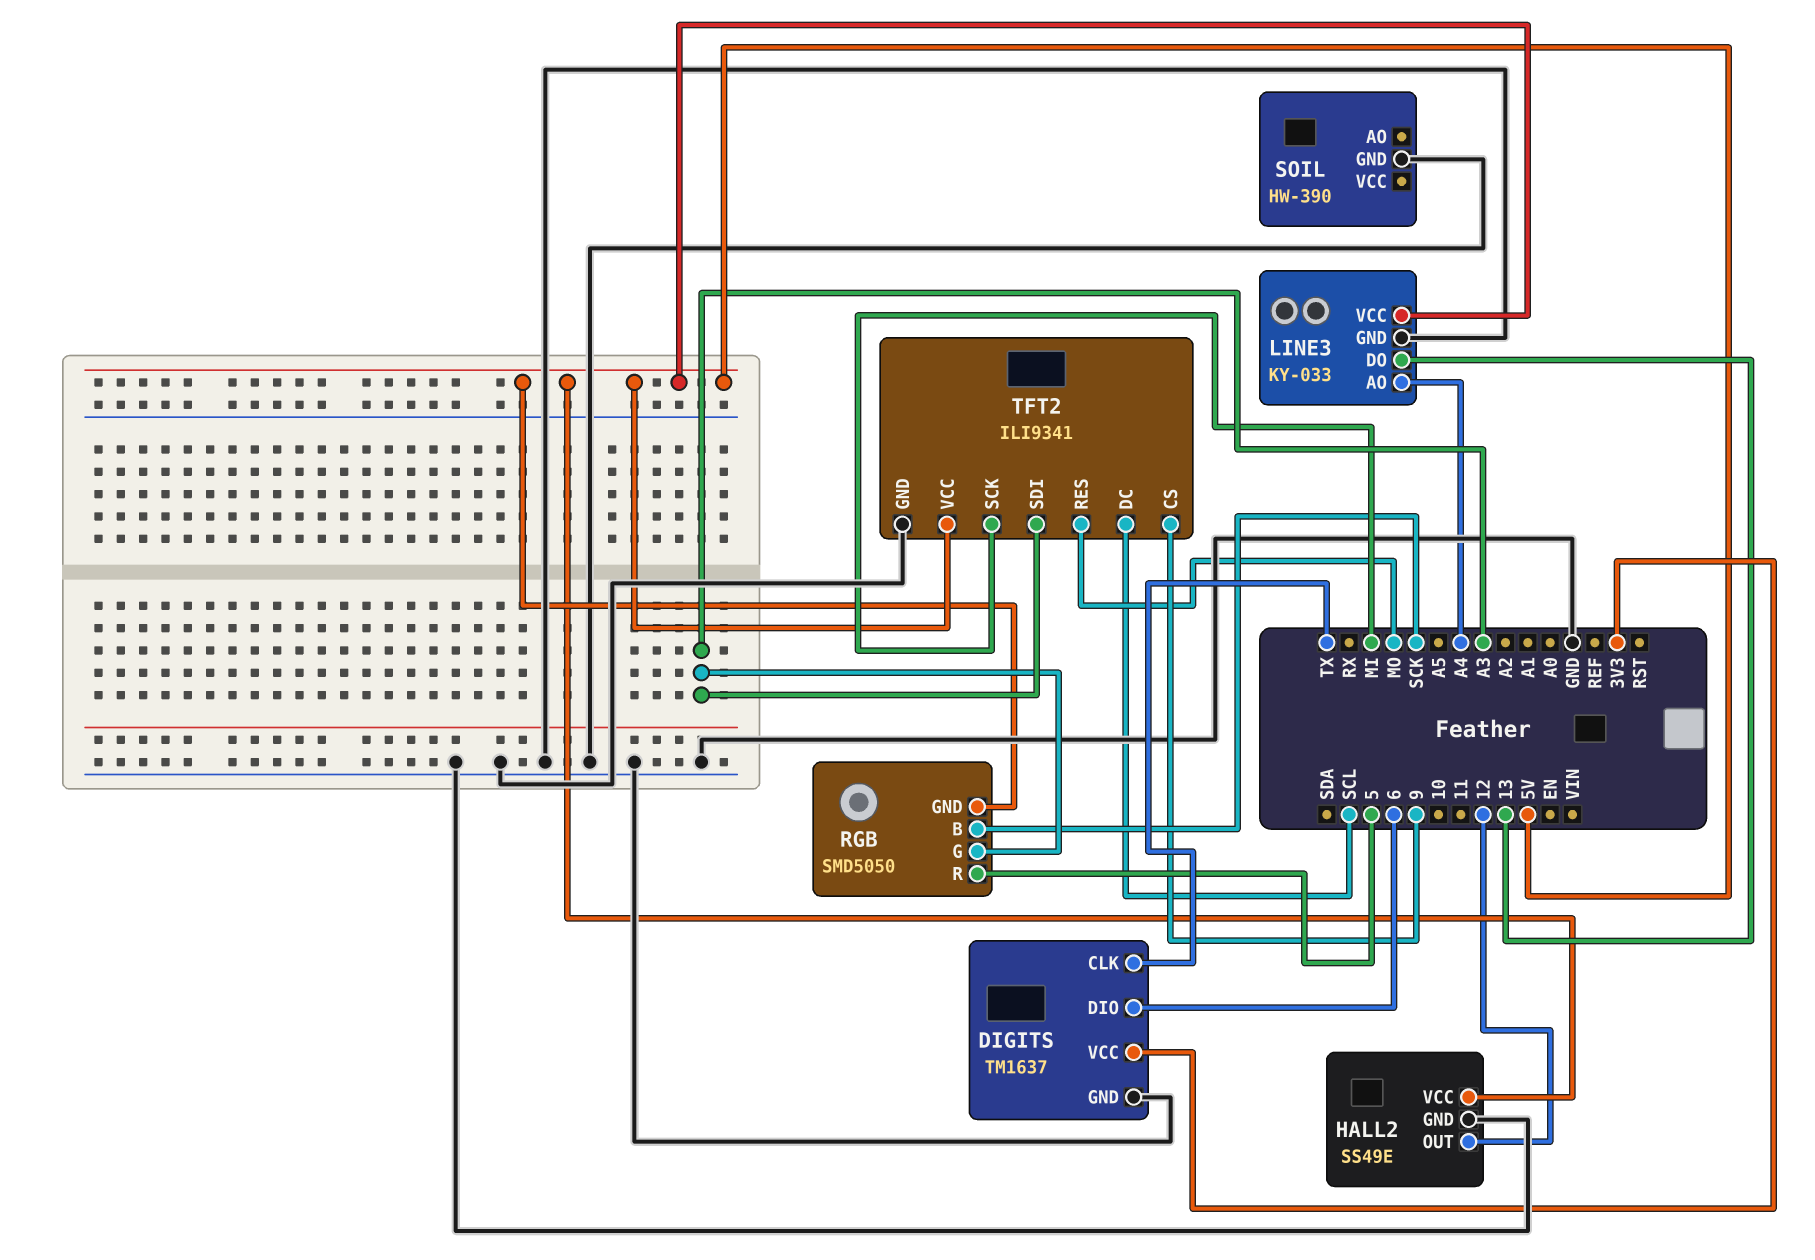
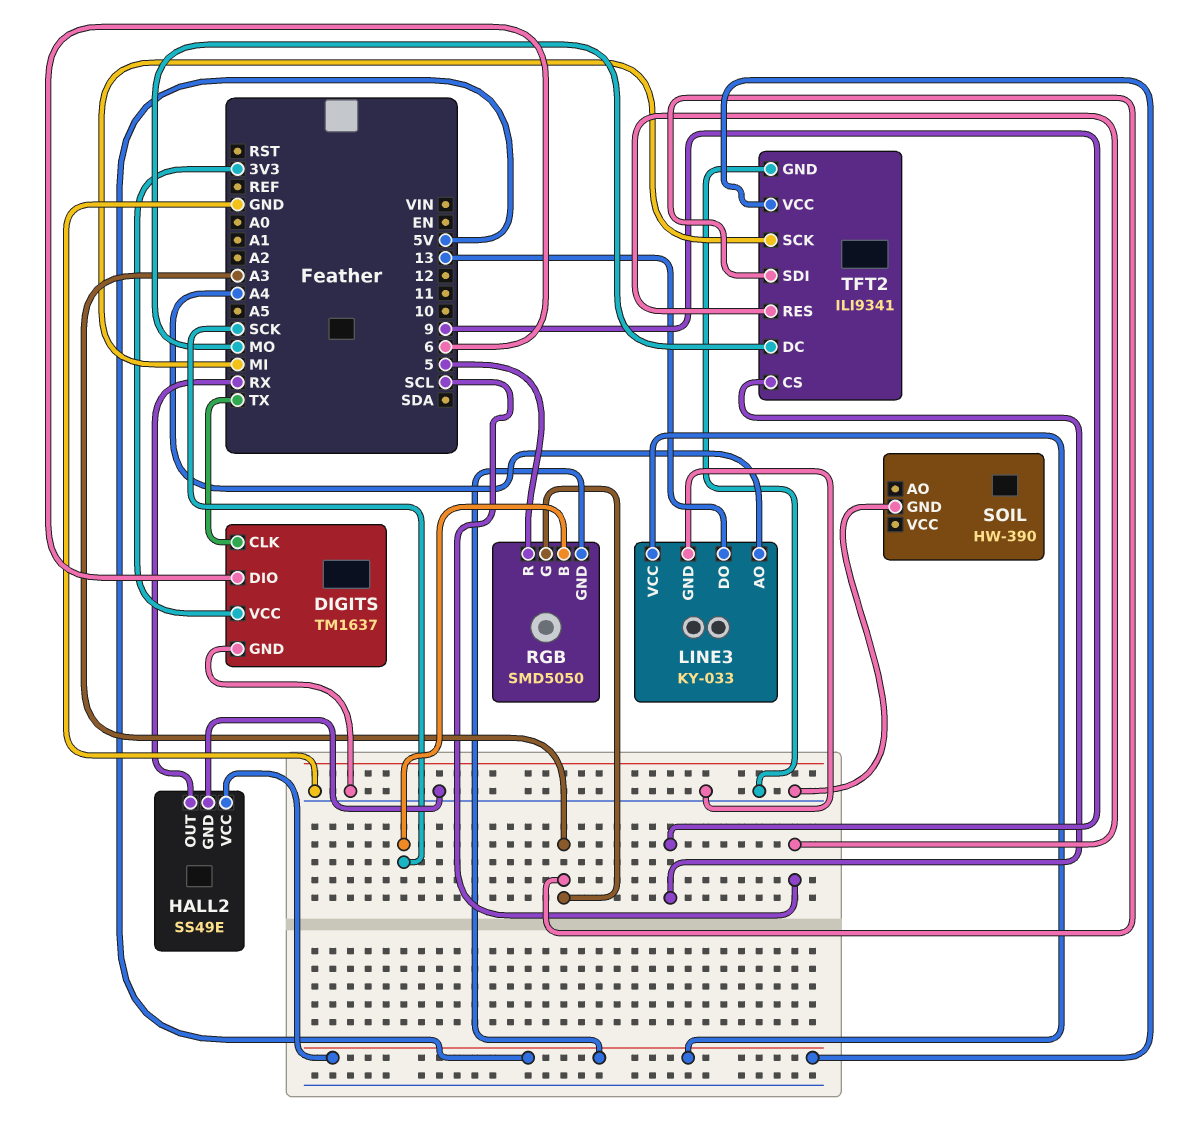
HALL2 pin OUT: 12 -> RX
TFT2 pin DC: SCL -> MO
TFT2 pin RES: MO -> SCL

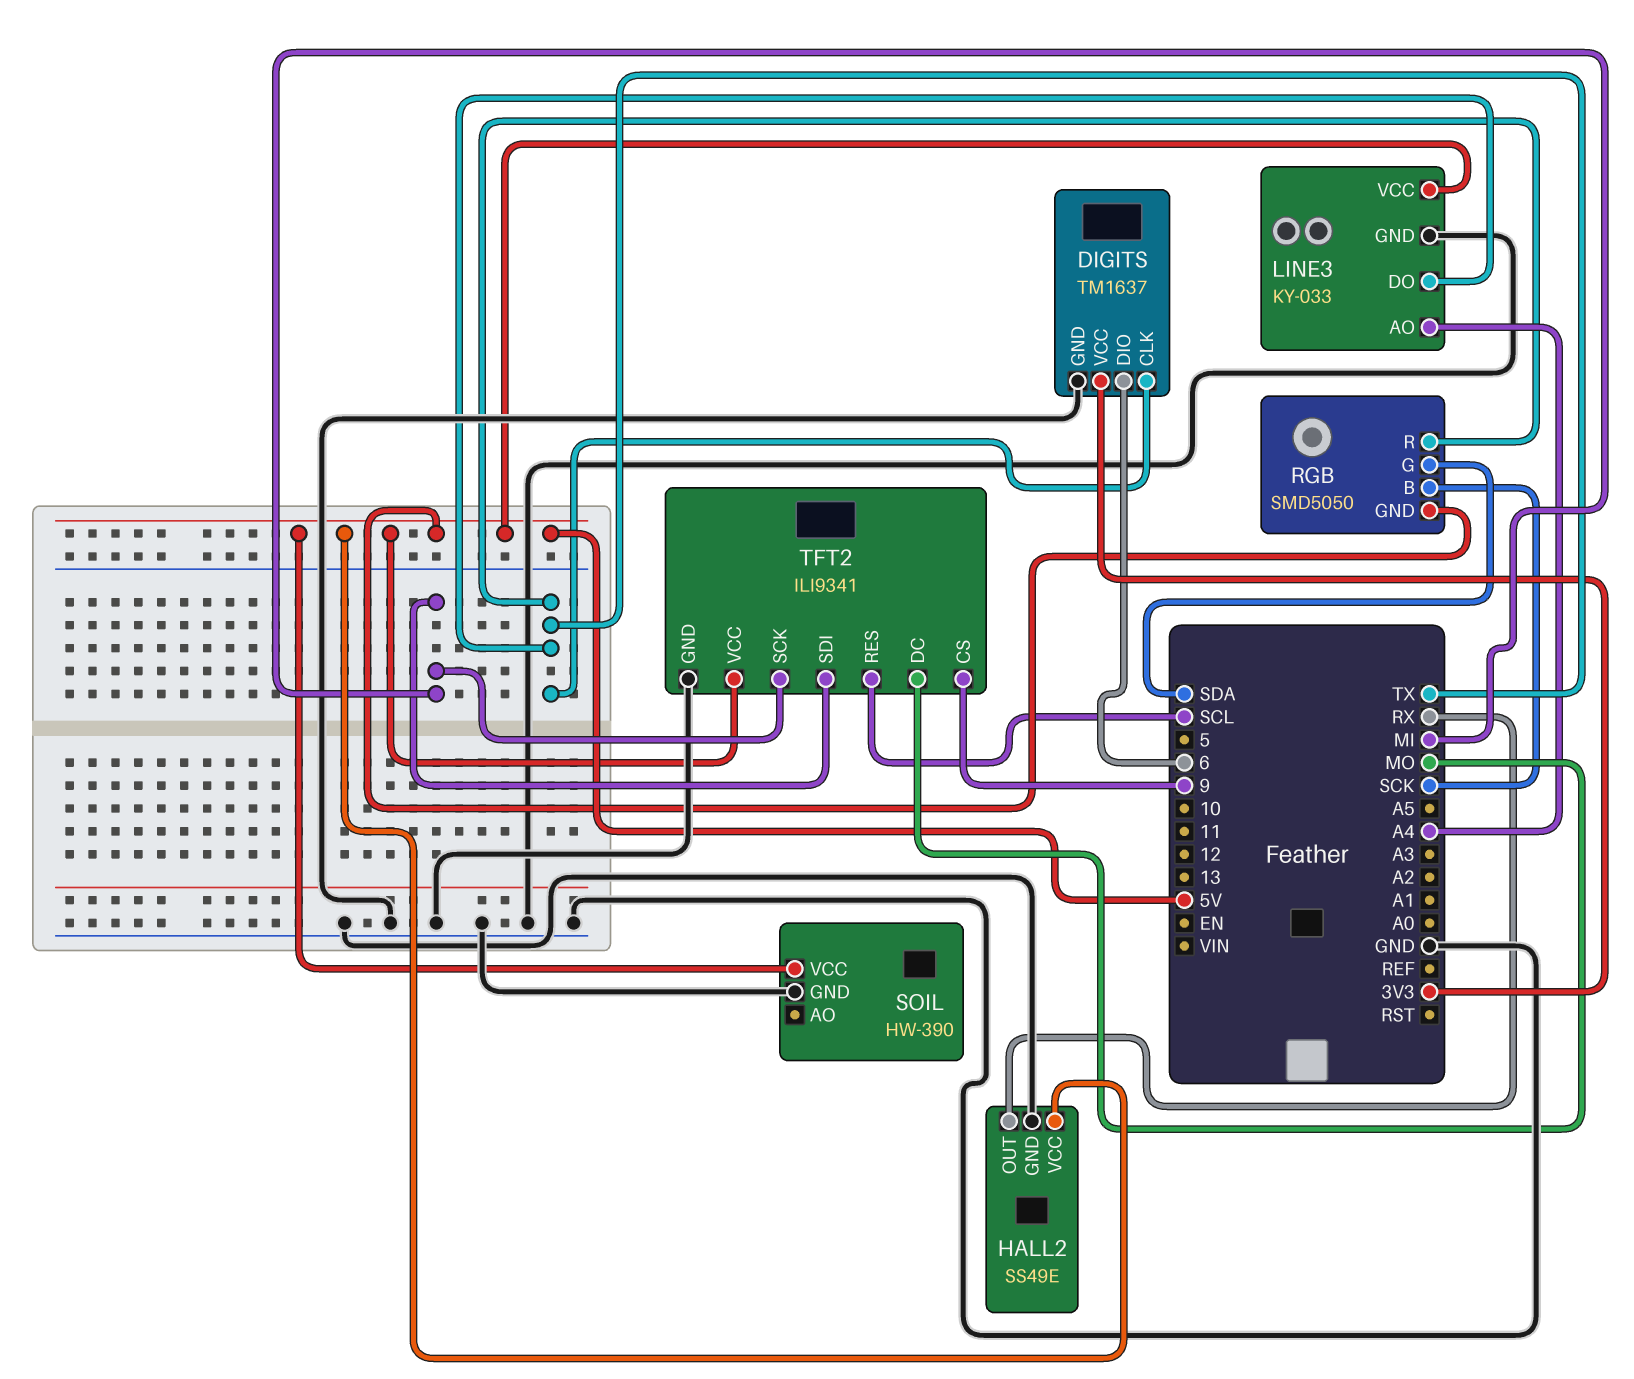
LINE3 pin DO: 13 -> TX
RGB pin G: A3 -> SDA
RGB pin R: 5 -> TX
SOIL pin VCC: none -> 5V
TFT2 pin SDI: A3 -> MI

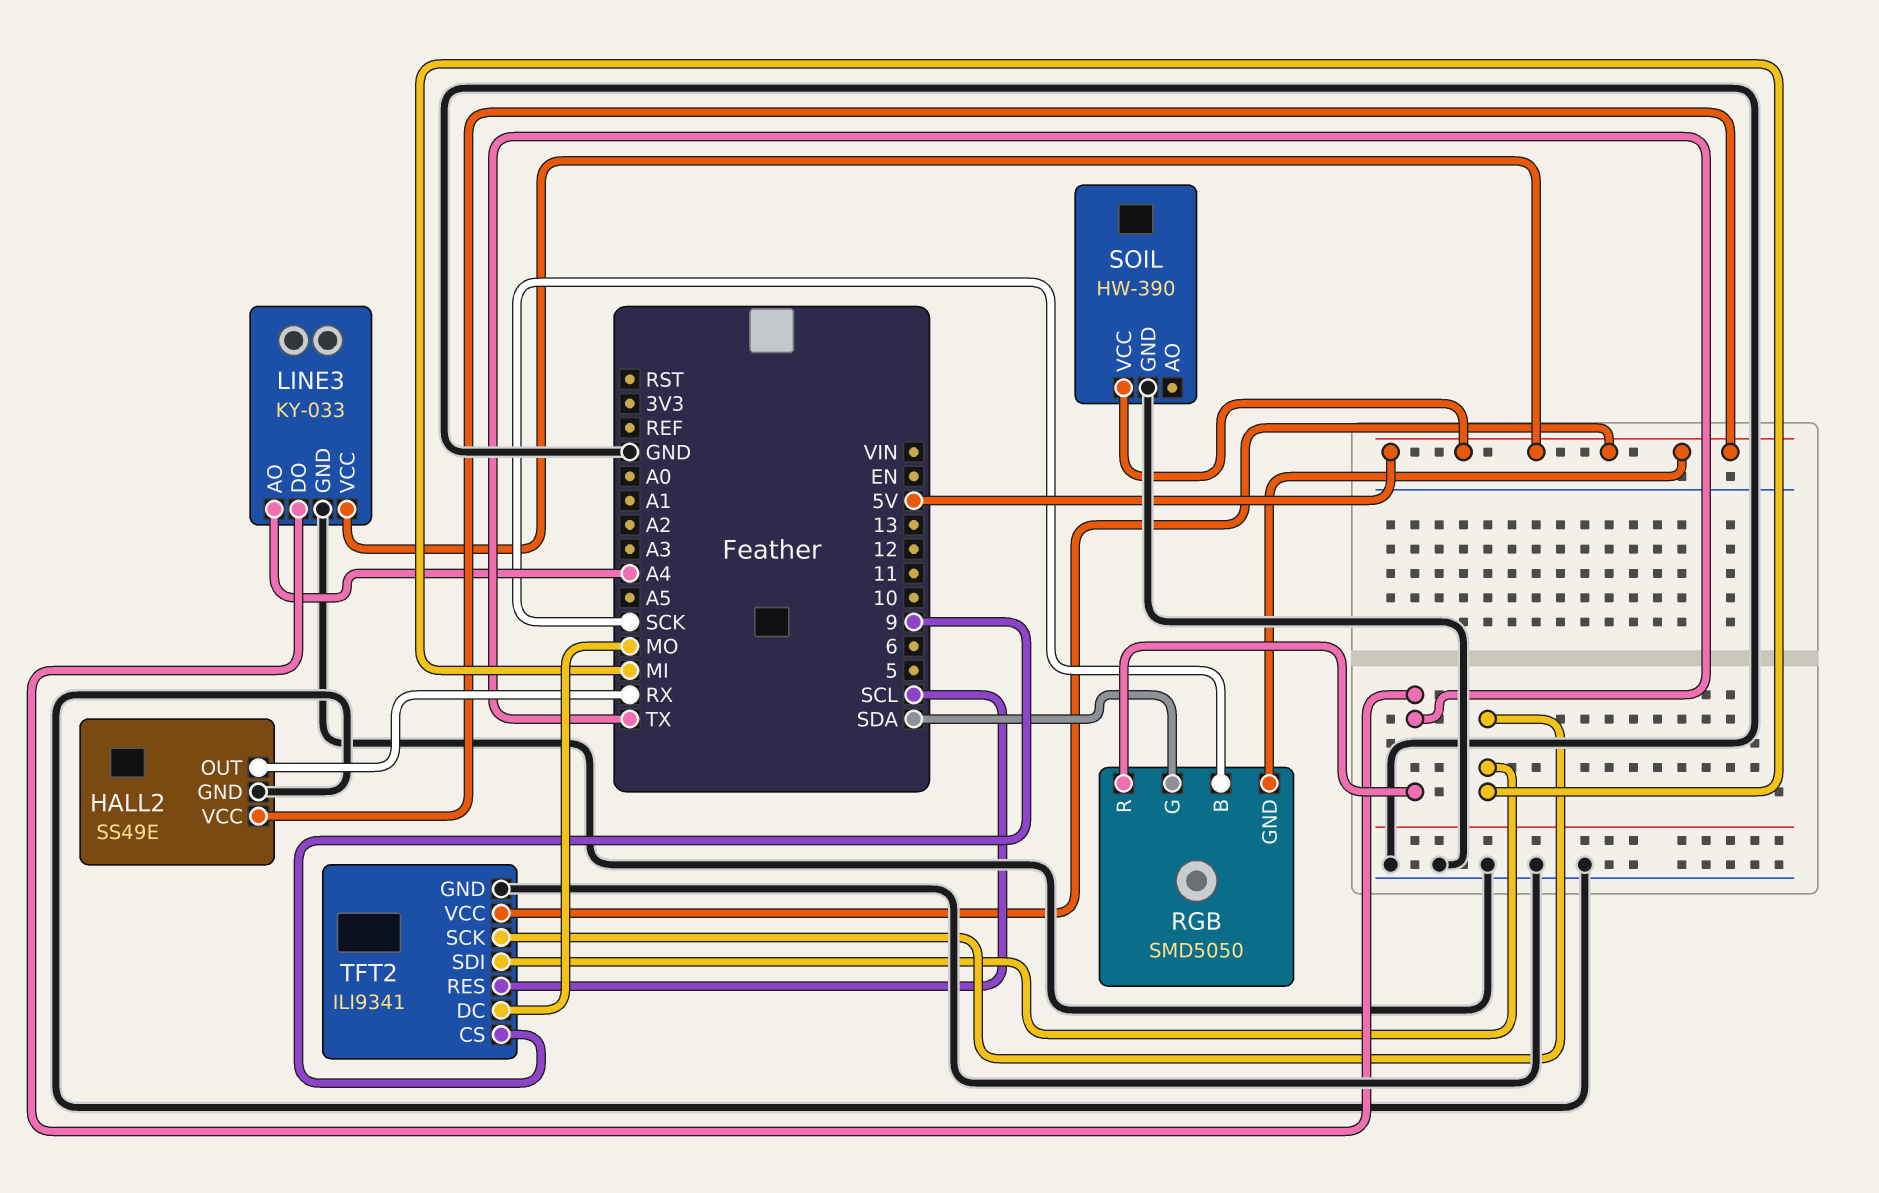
DIGITS: TM1637 -> none
DIGITS pin CLK: TX -> none
DIGITS pin DIO: 6 -> none
DIGITS pin GND: GND -> none
DIGITS pin VCC: 3V3 -> none

